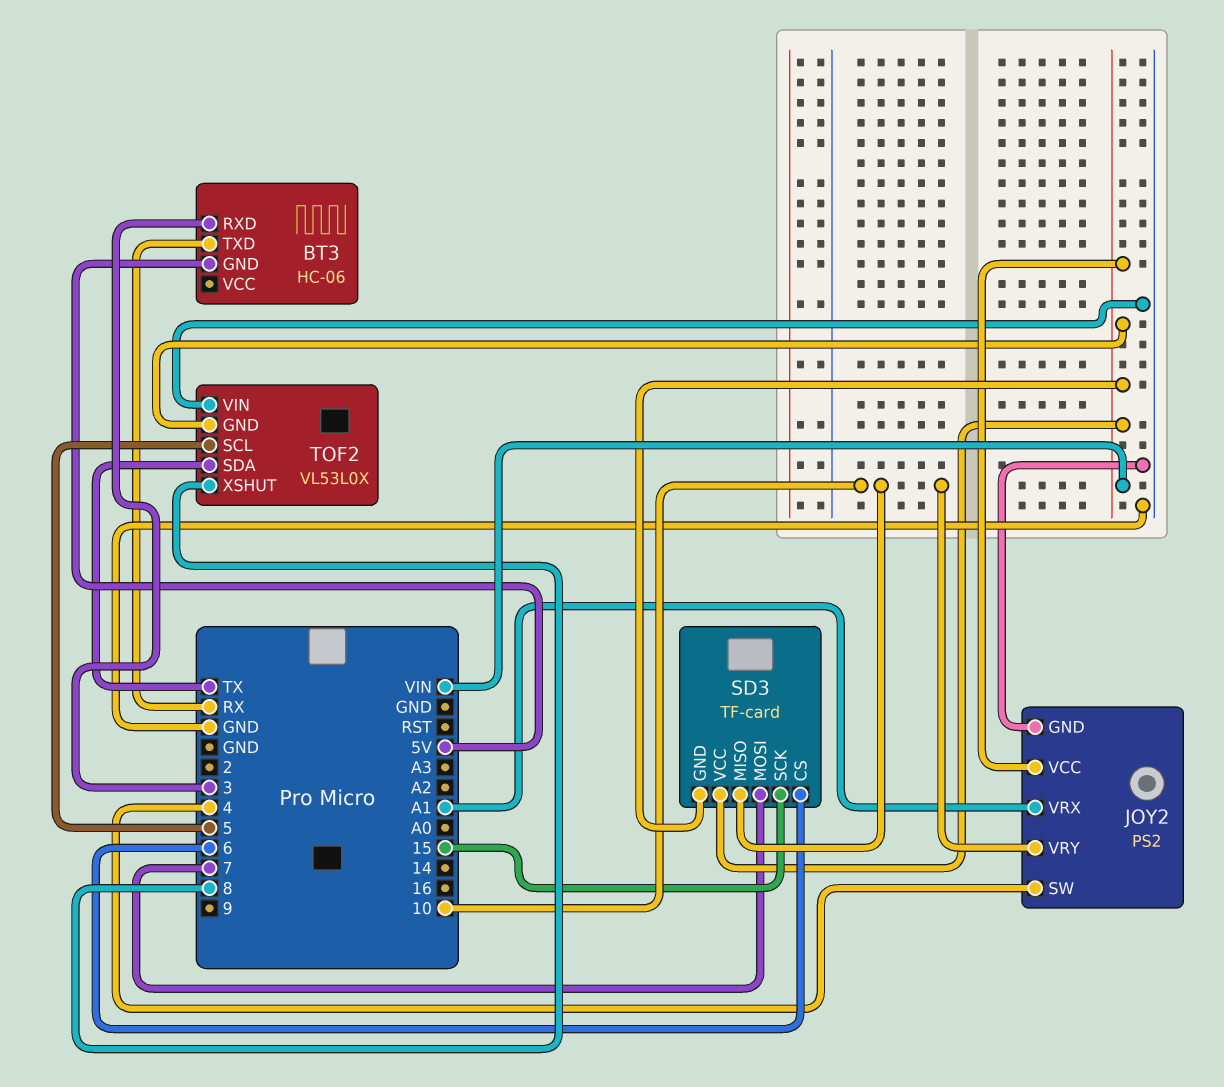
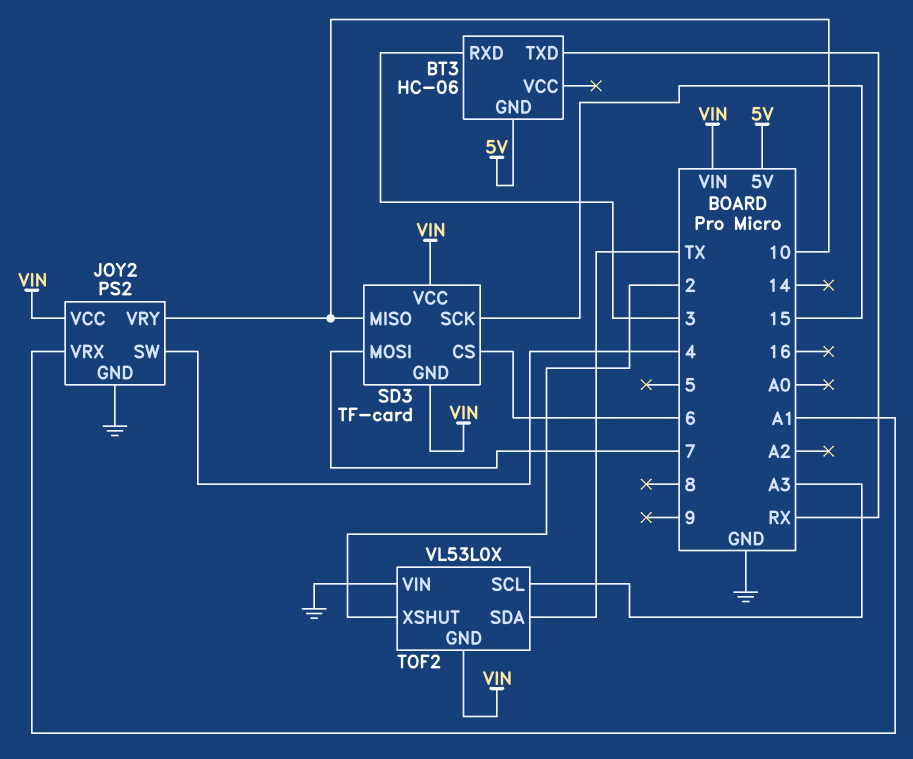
TOF2 pin SCL: 5 -> A3
TOF2 pin XSHUT: 8 -> 2

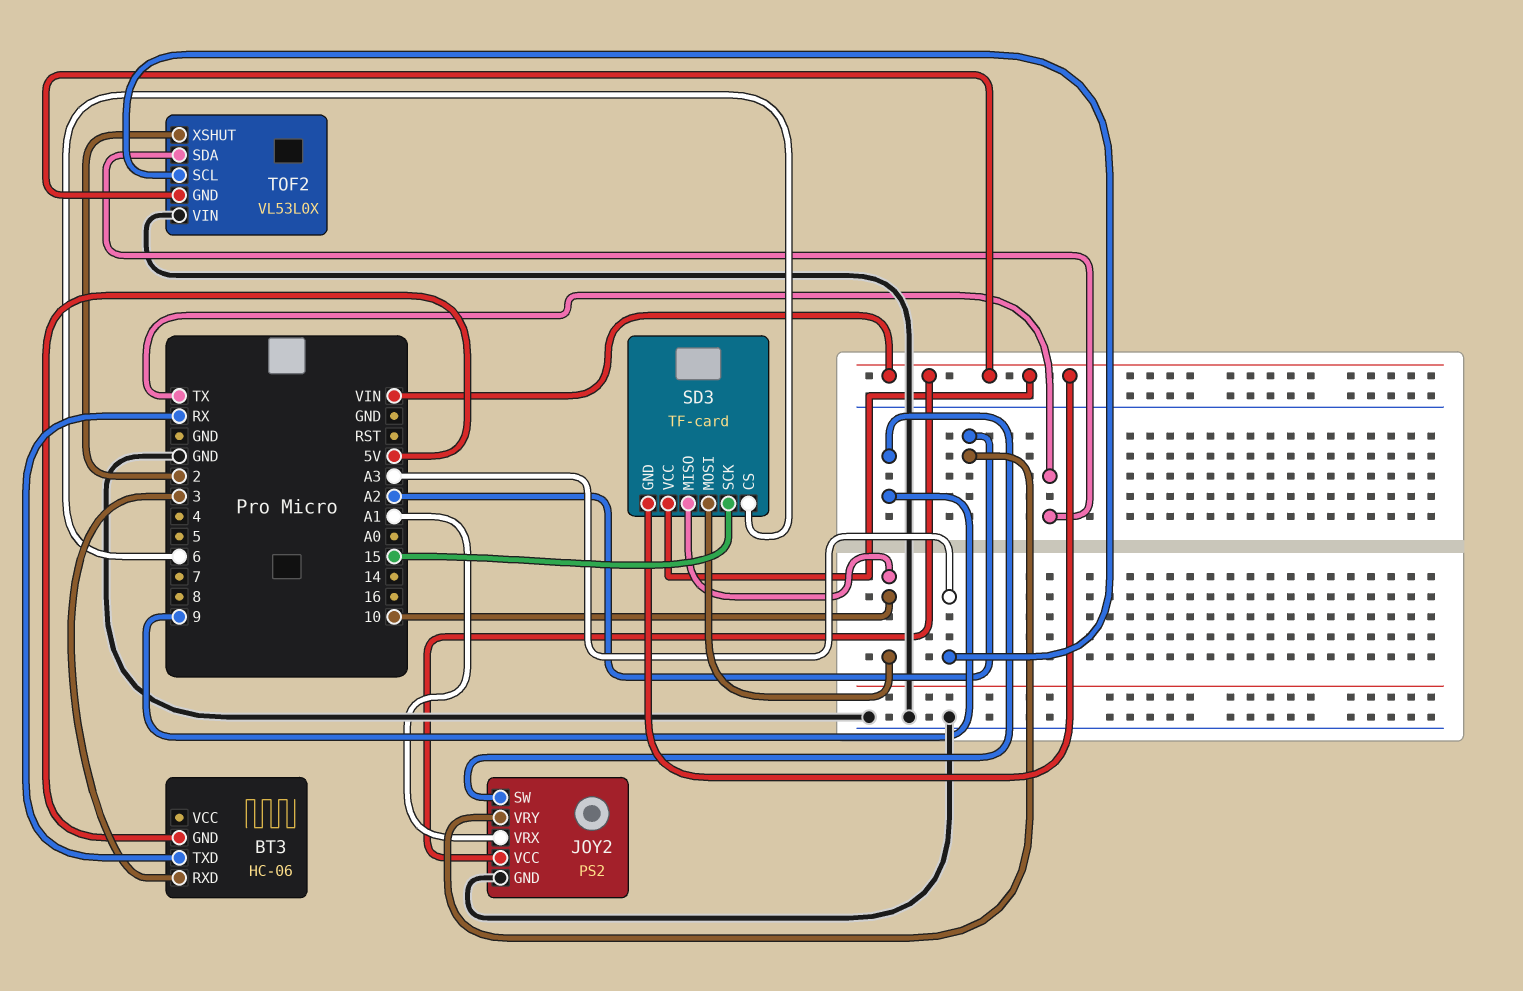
JOY2 pin SW: 4 -> 9
JOY2 pin VRY: 10 -> A2
SD3 pin MOSI: 7 -> 10

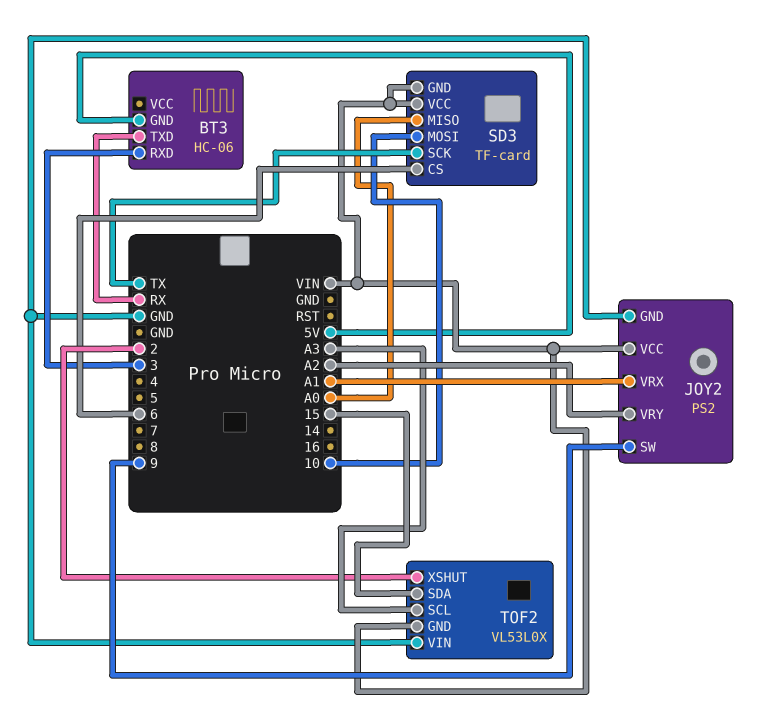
SD3 pin MISO: 10 -> A0
SD3 pin SCK: 15 -> TX
TOF2 pin SDA: TX -> 15

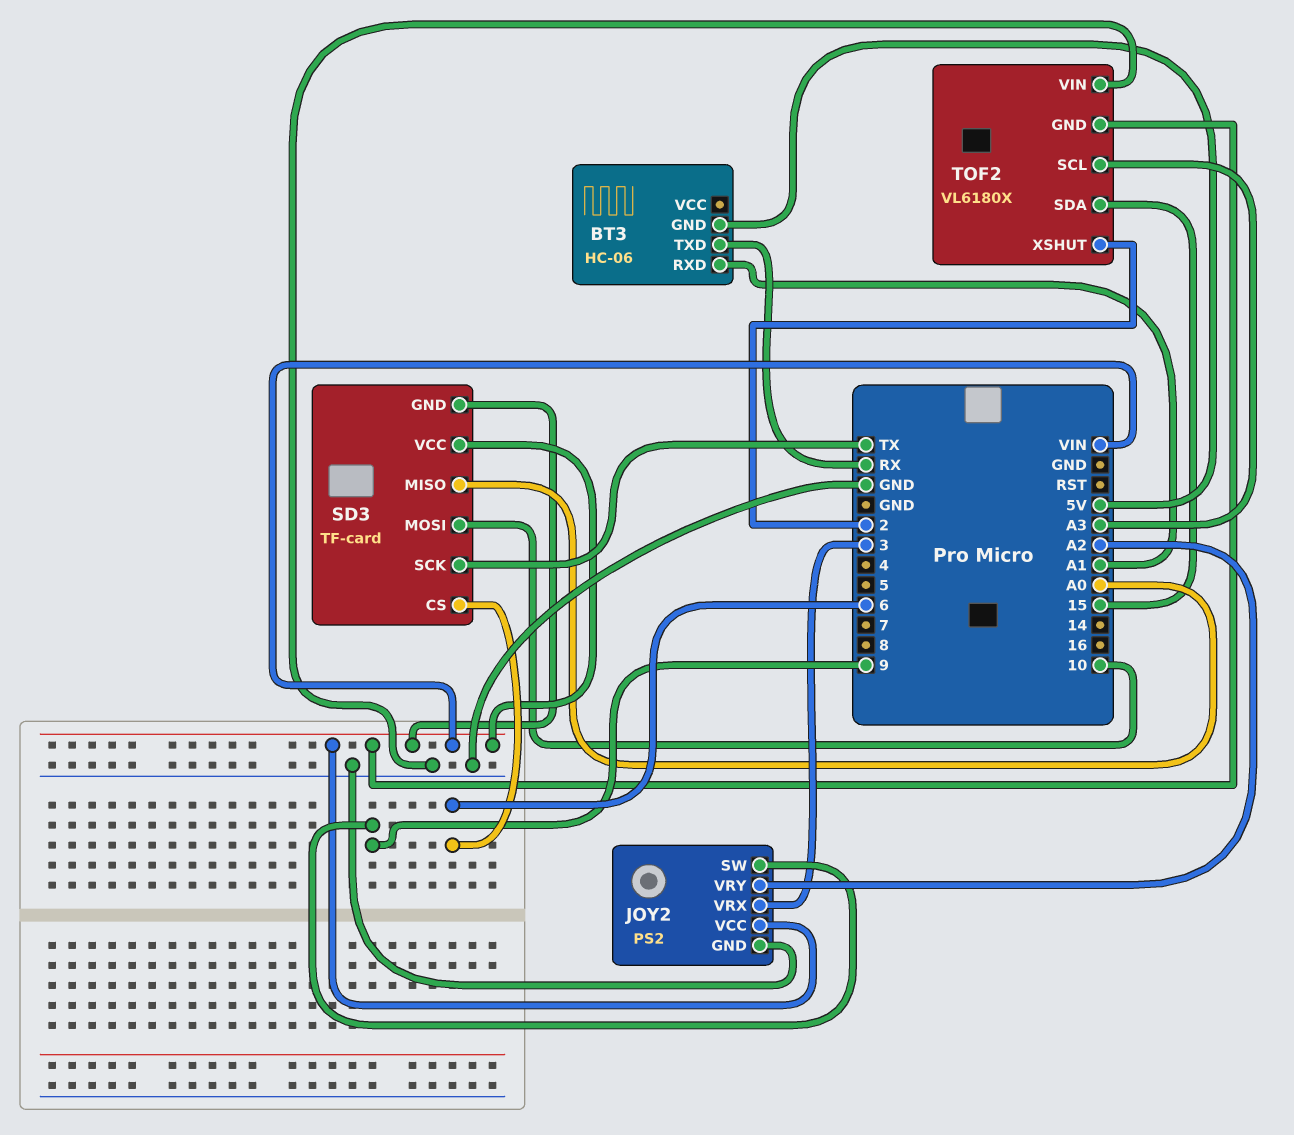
BT3 pin RXD: 3 -> A1
JOY2 pin VRX: A1 -> 3
TOF2: VL53L0X -> VL6180X

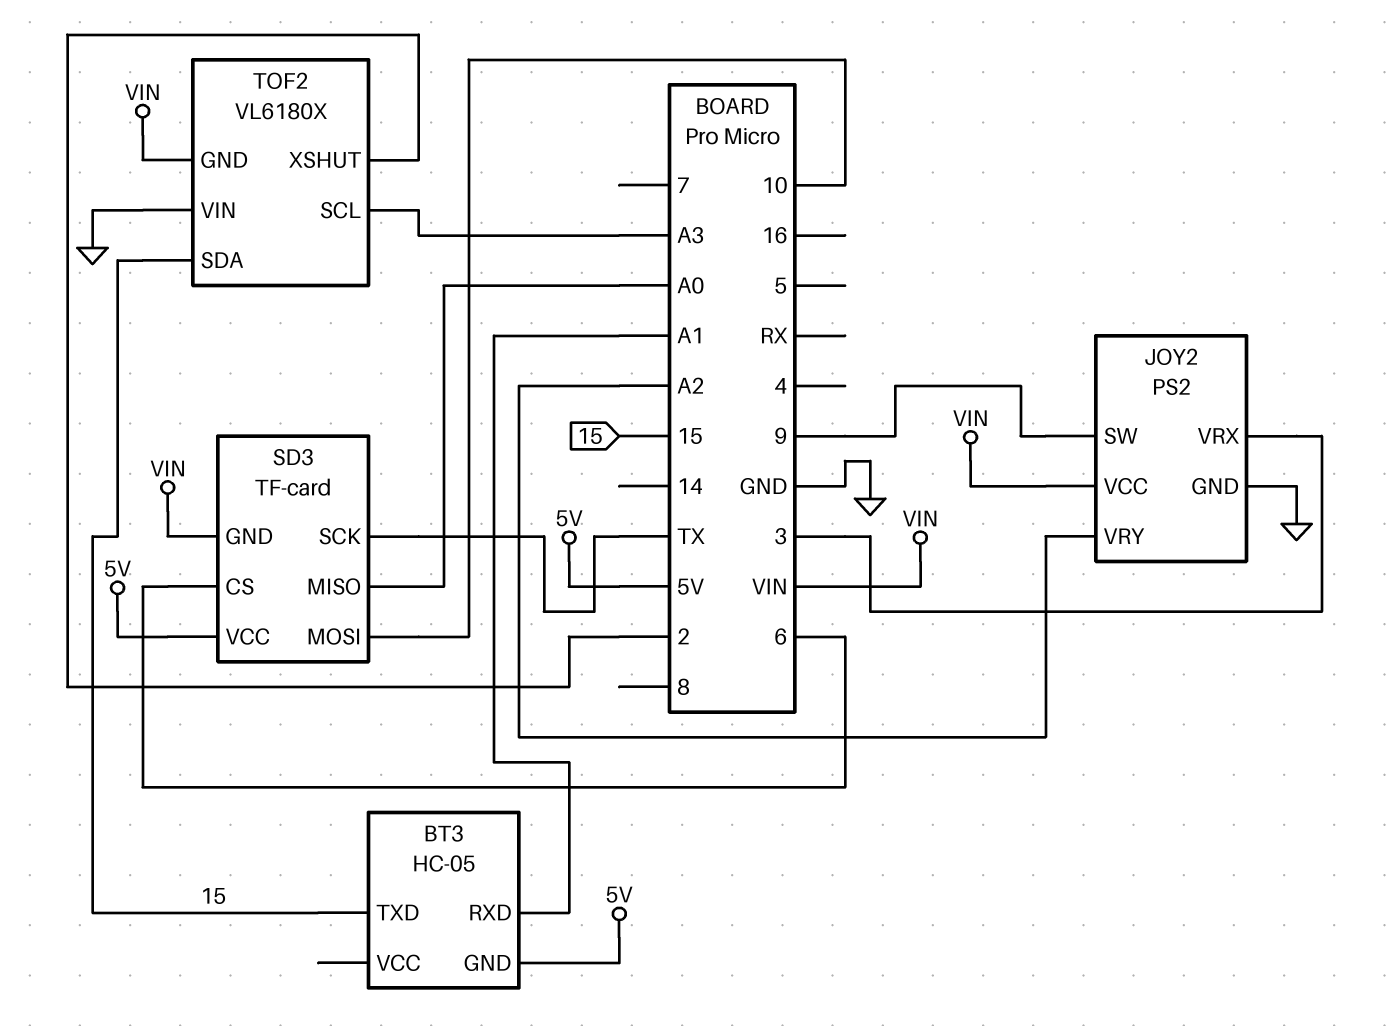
BT3: HC-06 -> HC-05
BT3 pin TXD: RX -> 15
SD3 pin VCC: VIN -> 5V

